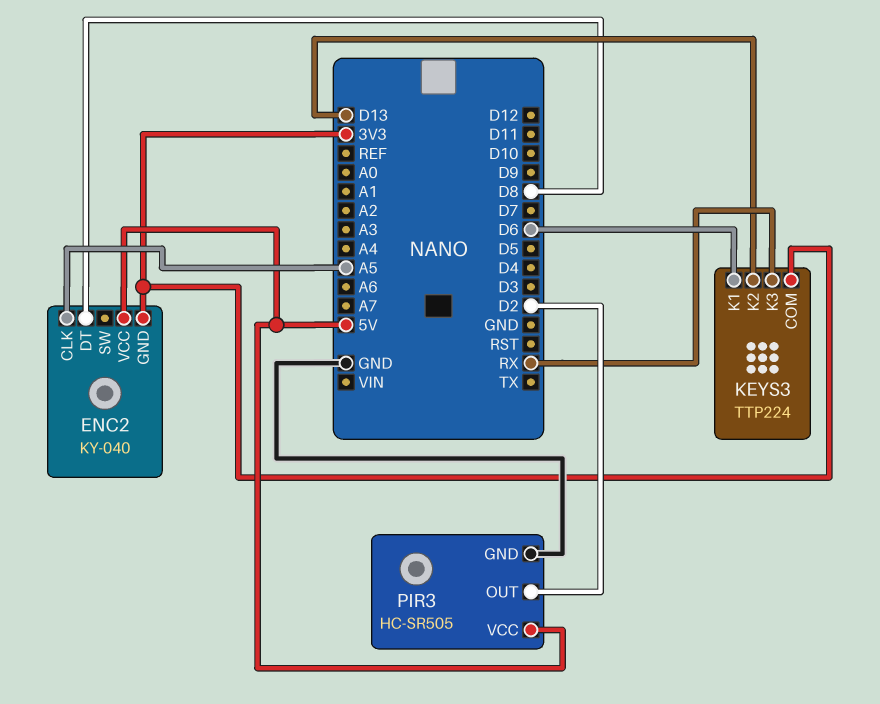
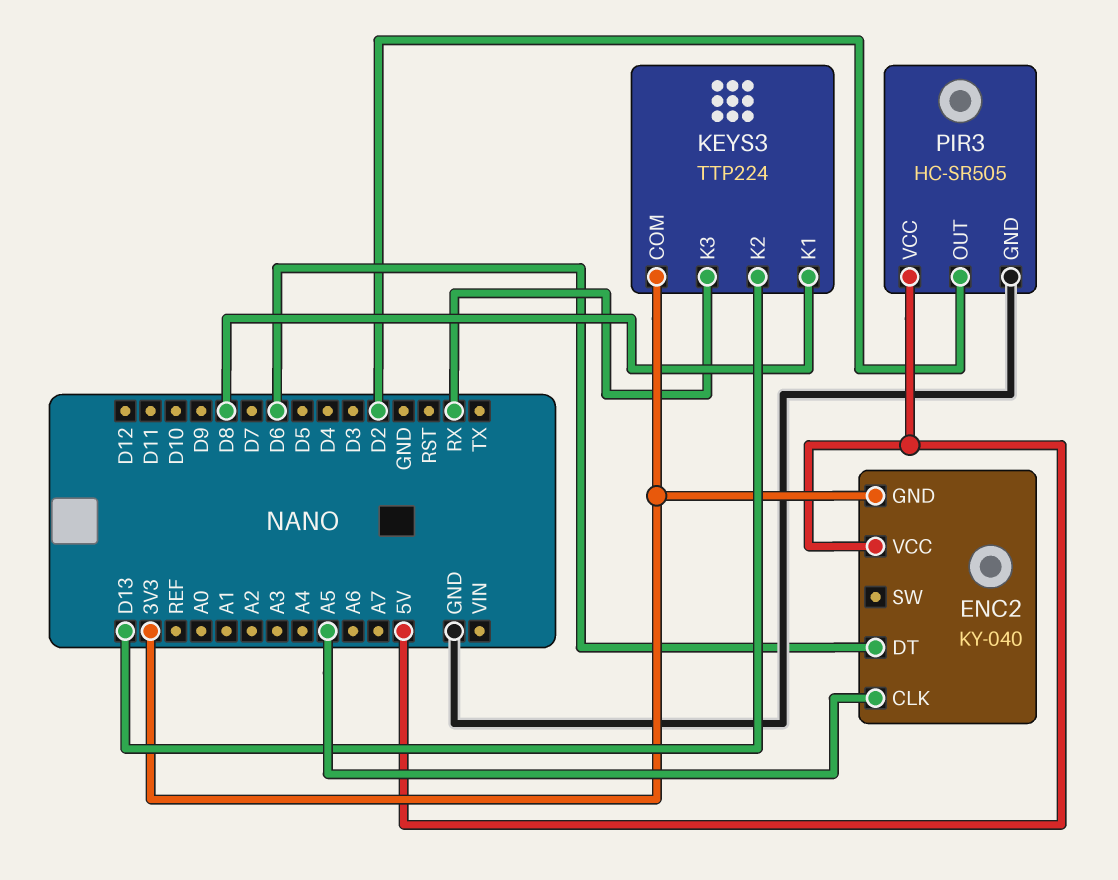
ENC2 pin DT: D8 -> D6
KEYS3 pin K1: D6 -> D8

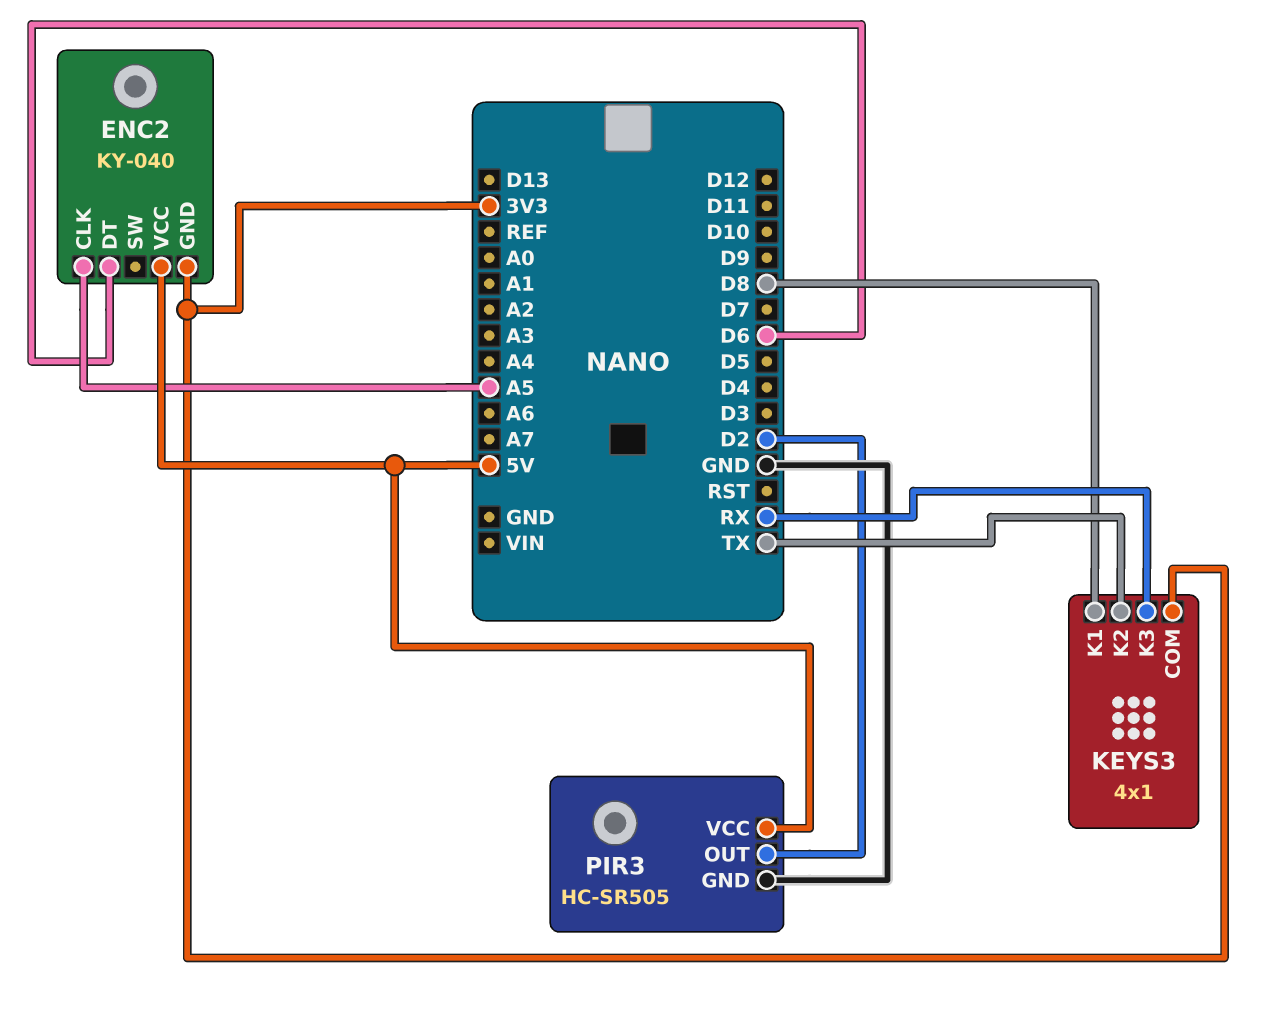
KEYS3: TTP224 -> 4x1
KEYS3 pin K2: D13 -> TX

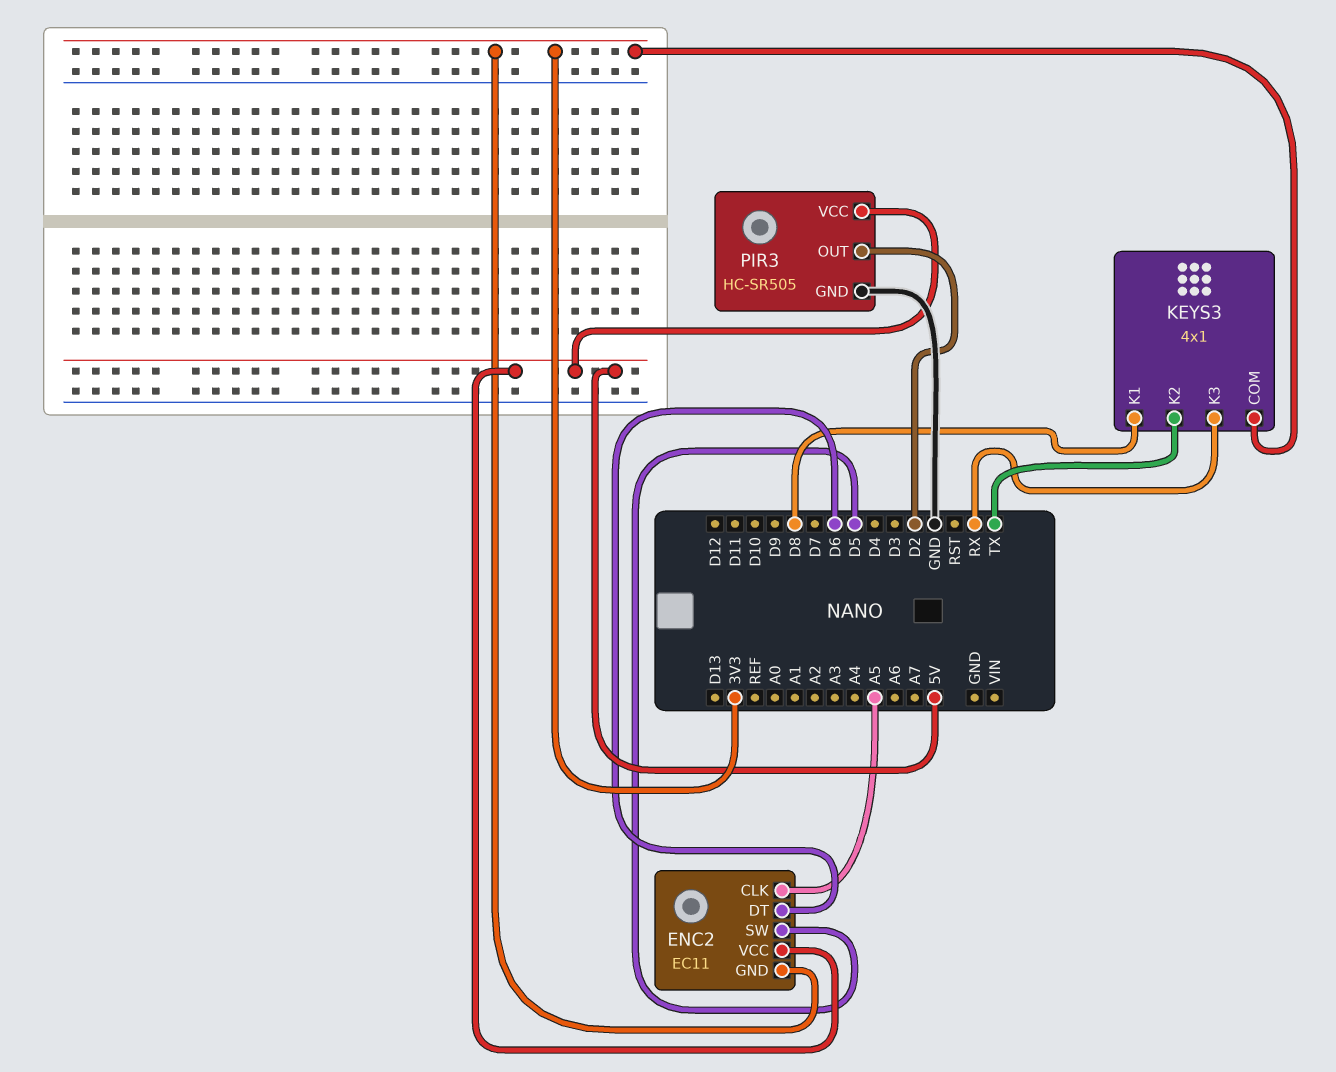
ENC2: KY-040 -> EC11
ENC2 pin SW: none -> D5

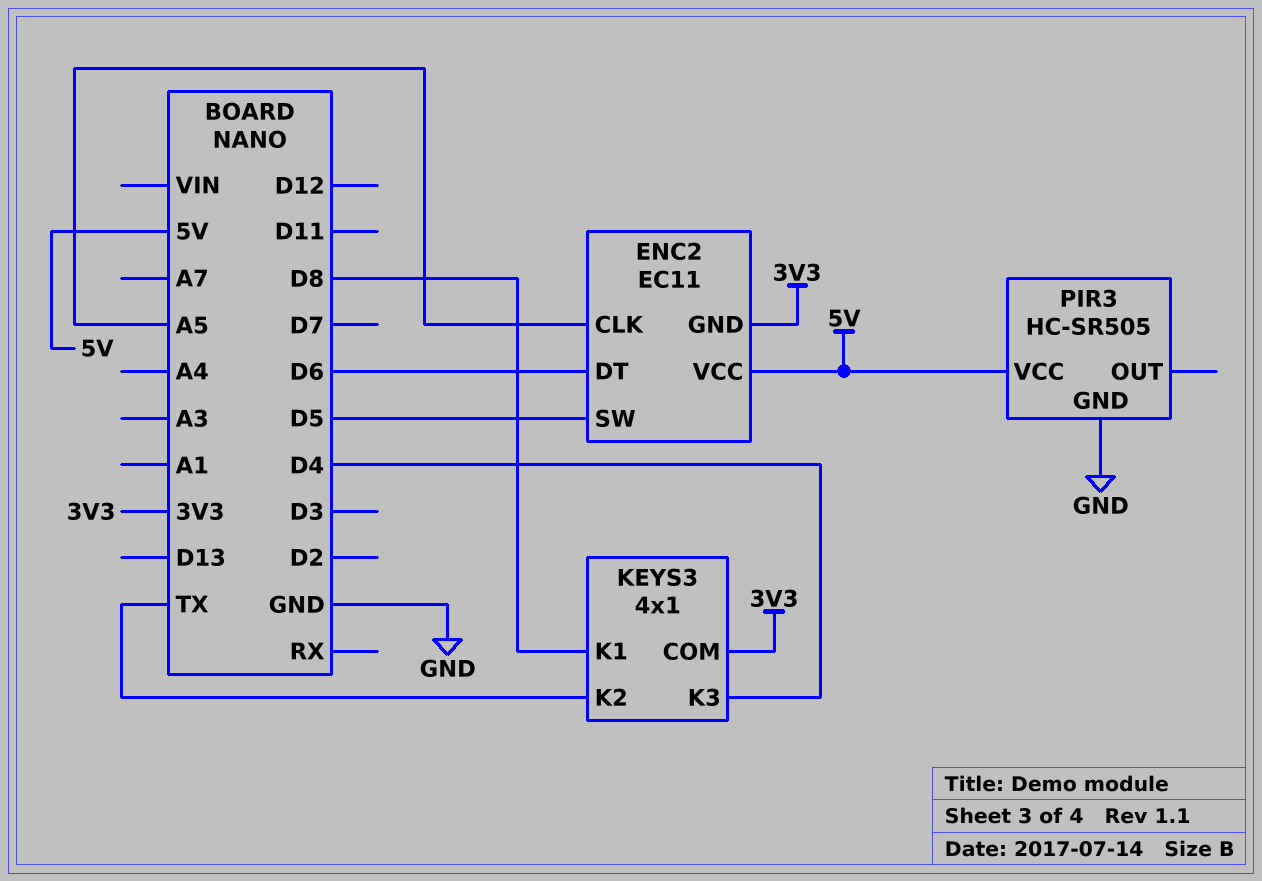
KEYS3 pin K3: RX -> D4
PIR3 pin OUT: D2 -> none

